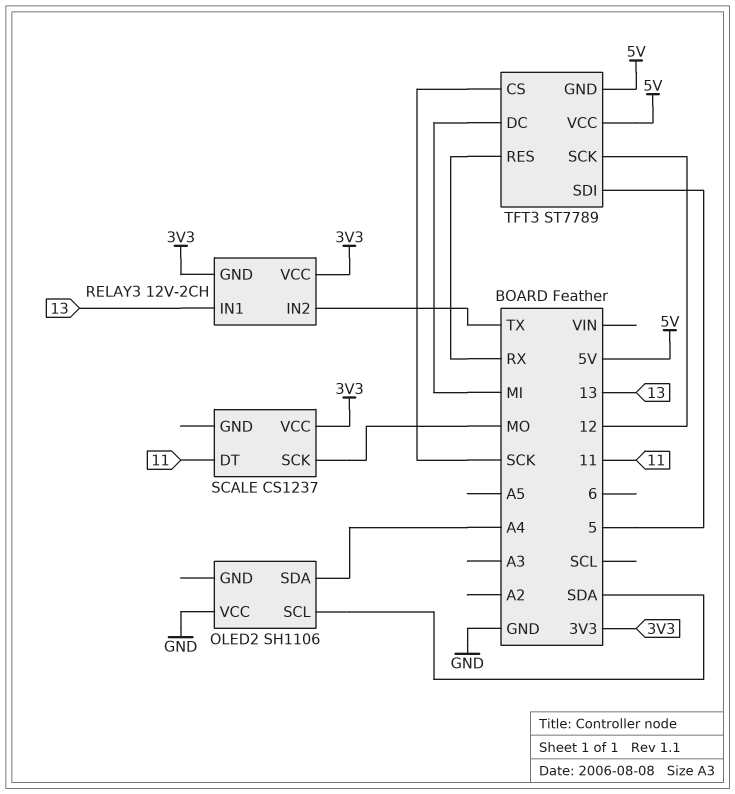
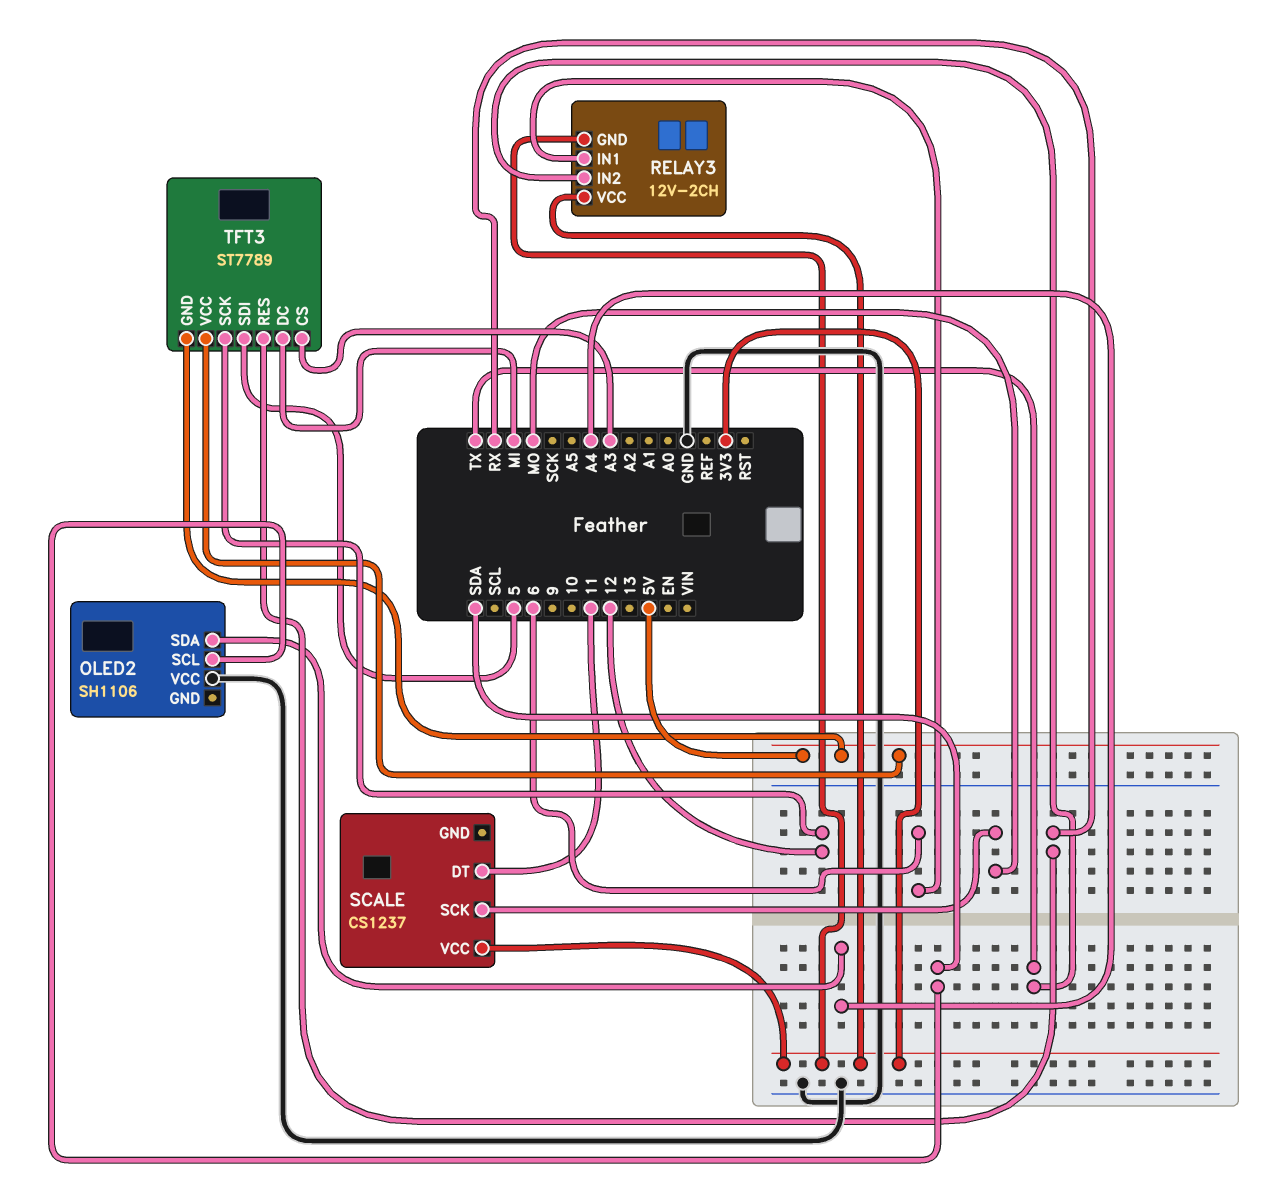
RELAY3 pin IN1: 13 -> 6
TFT3 pin CS: SCK -> A3

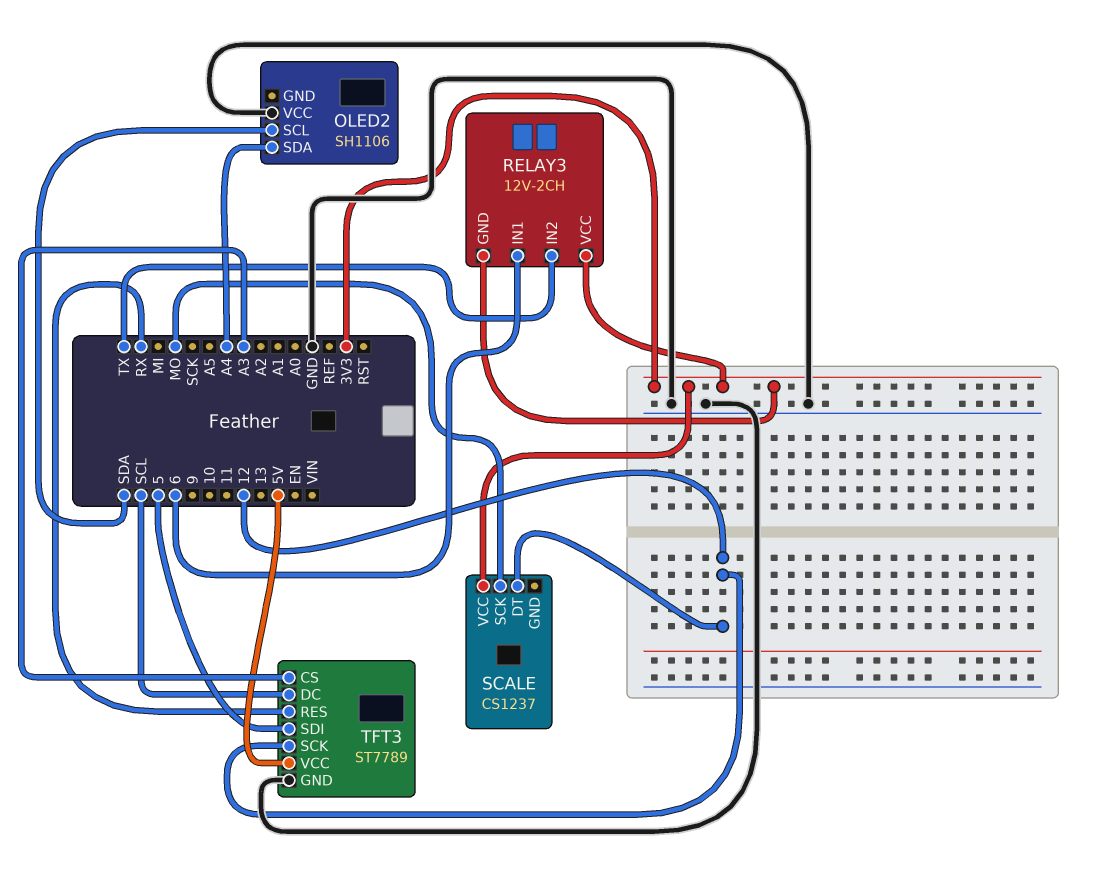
SCALE pin DT: 11 -> 12
TFT3 pin DC: MI -> SCL
TFT3 pin GND: 5V -> GND

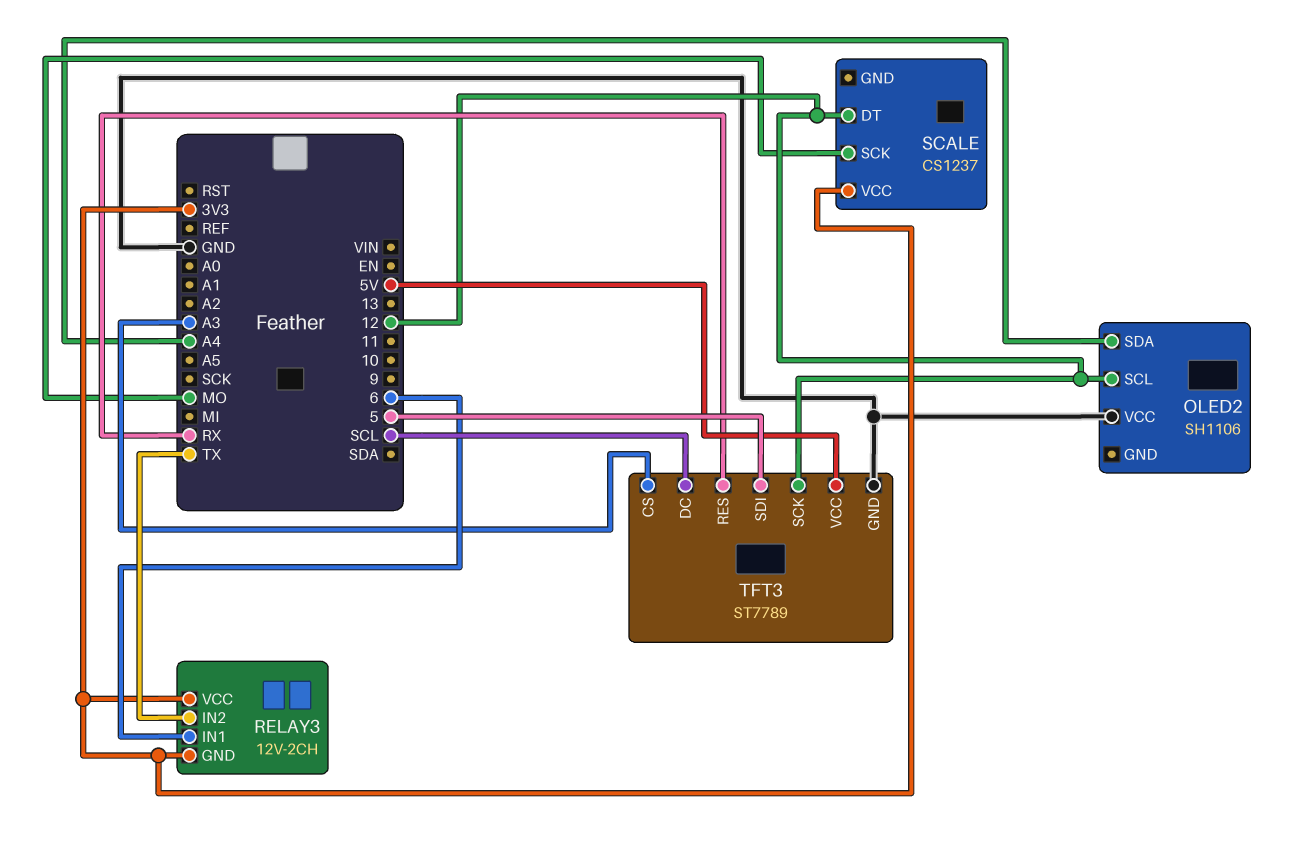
OLED2 pin SCL: SDA -> 12

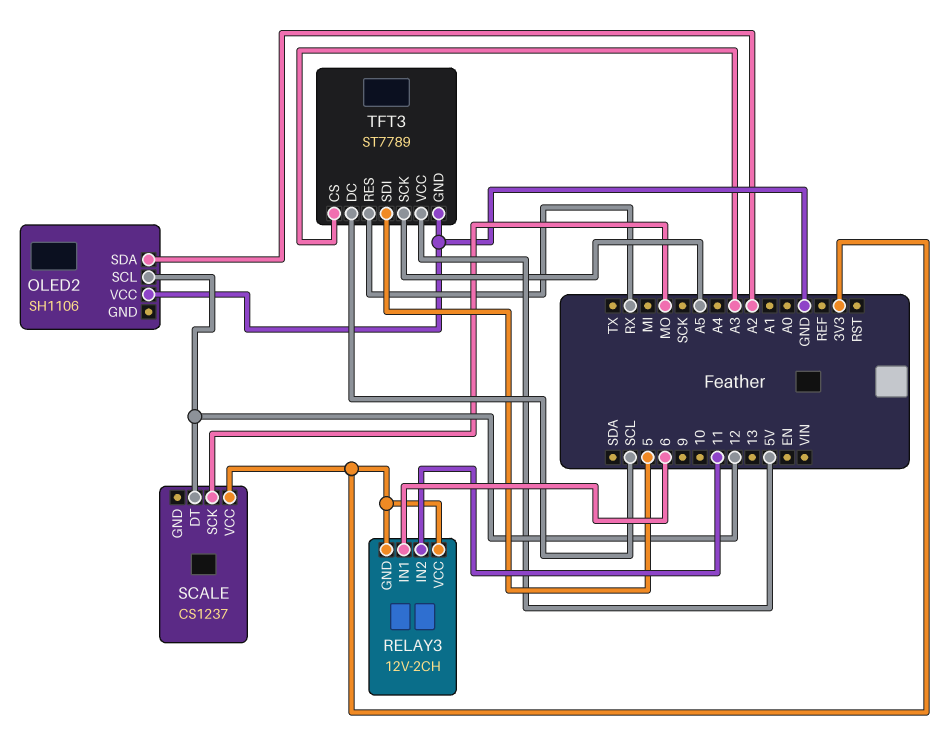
OLED2 pin SDA: A4 -> A2
RELAY3 pin IN2: TX -> 11
TFT3 pin SCK: 12 -> A5

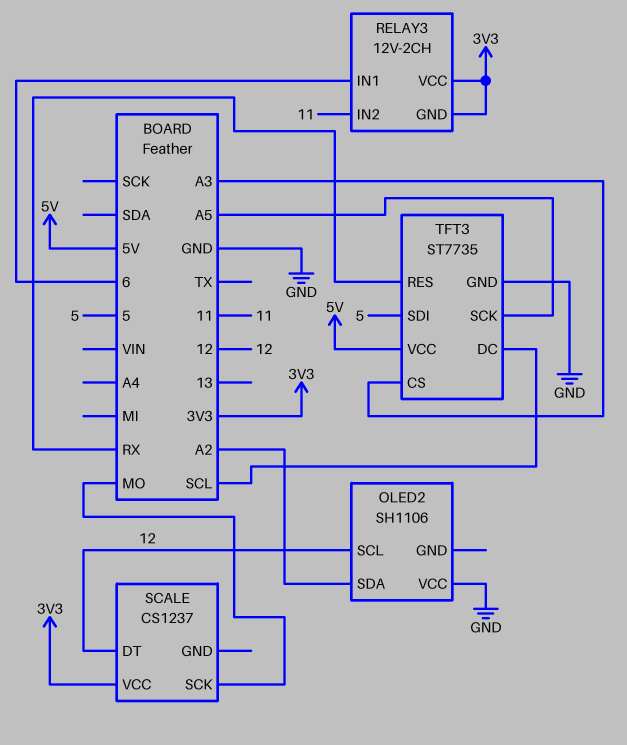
TFT3: ST7789 -> ST7735

